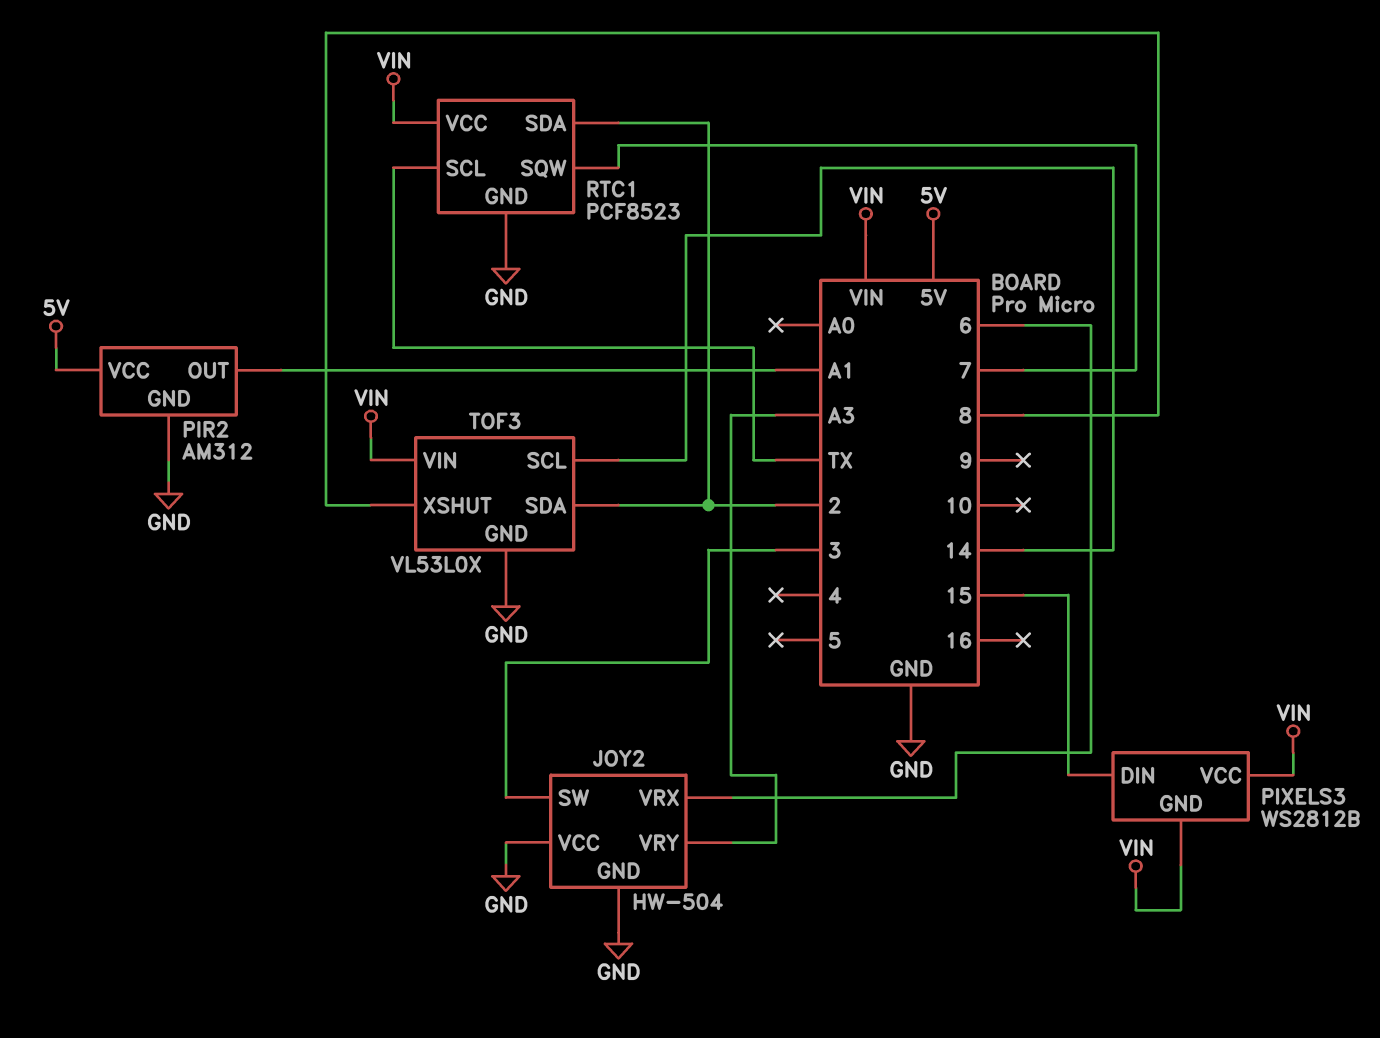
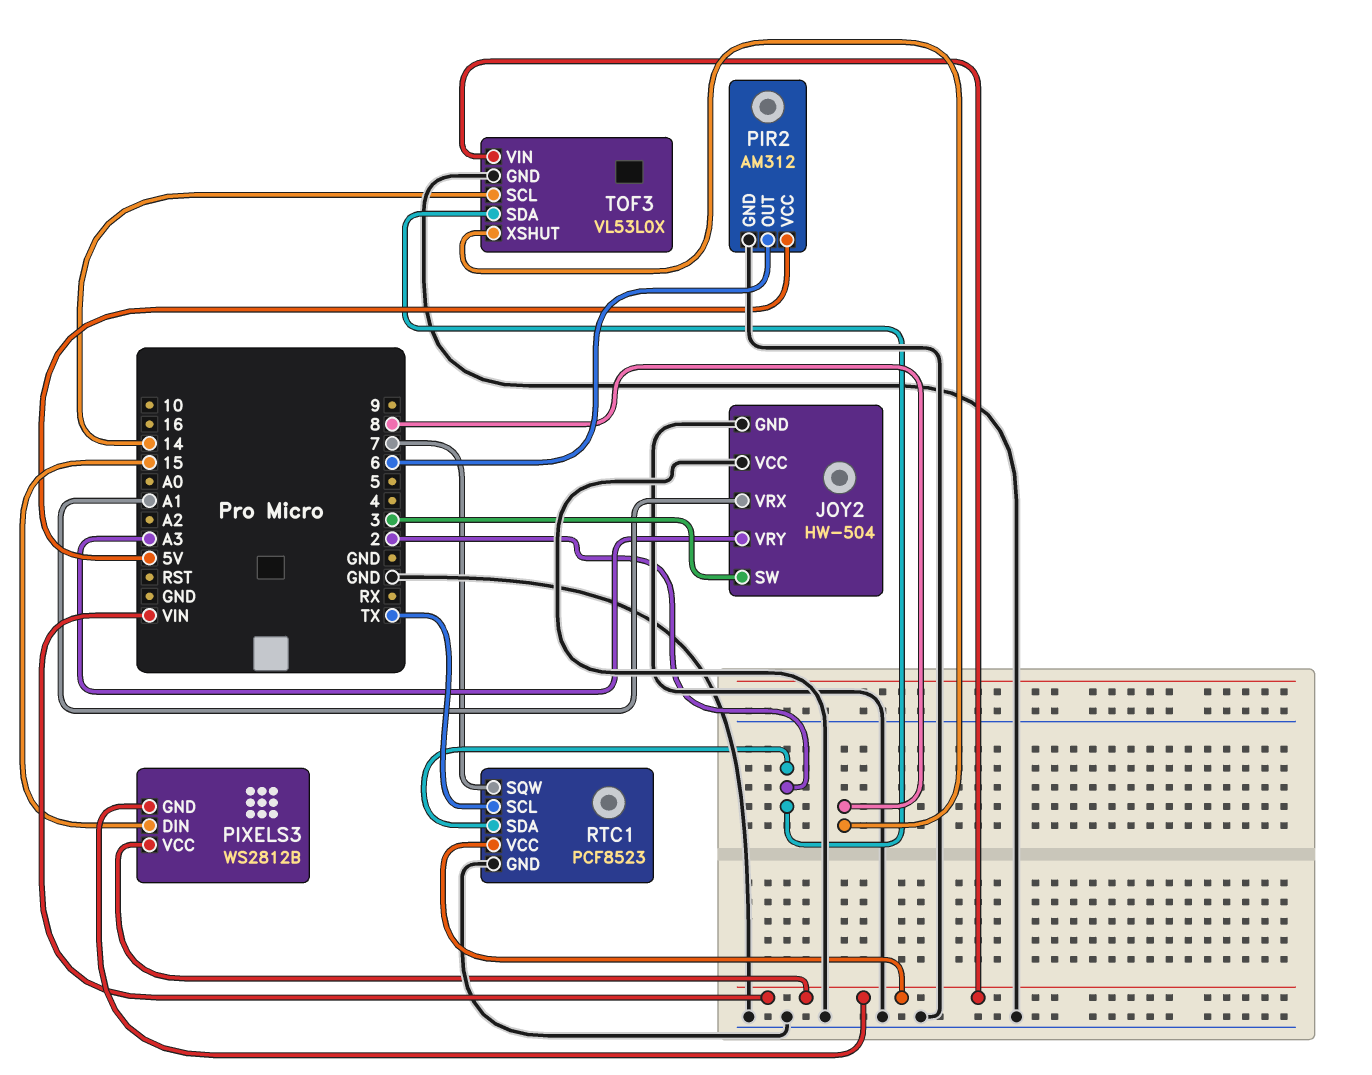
JOY2 pin VRX: 6 -> A1
PIR2 pin OUT: A1 -> 6

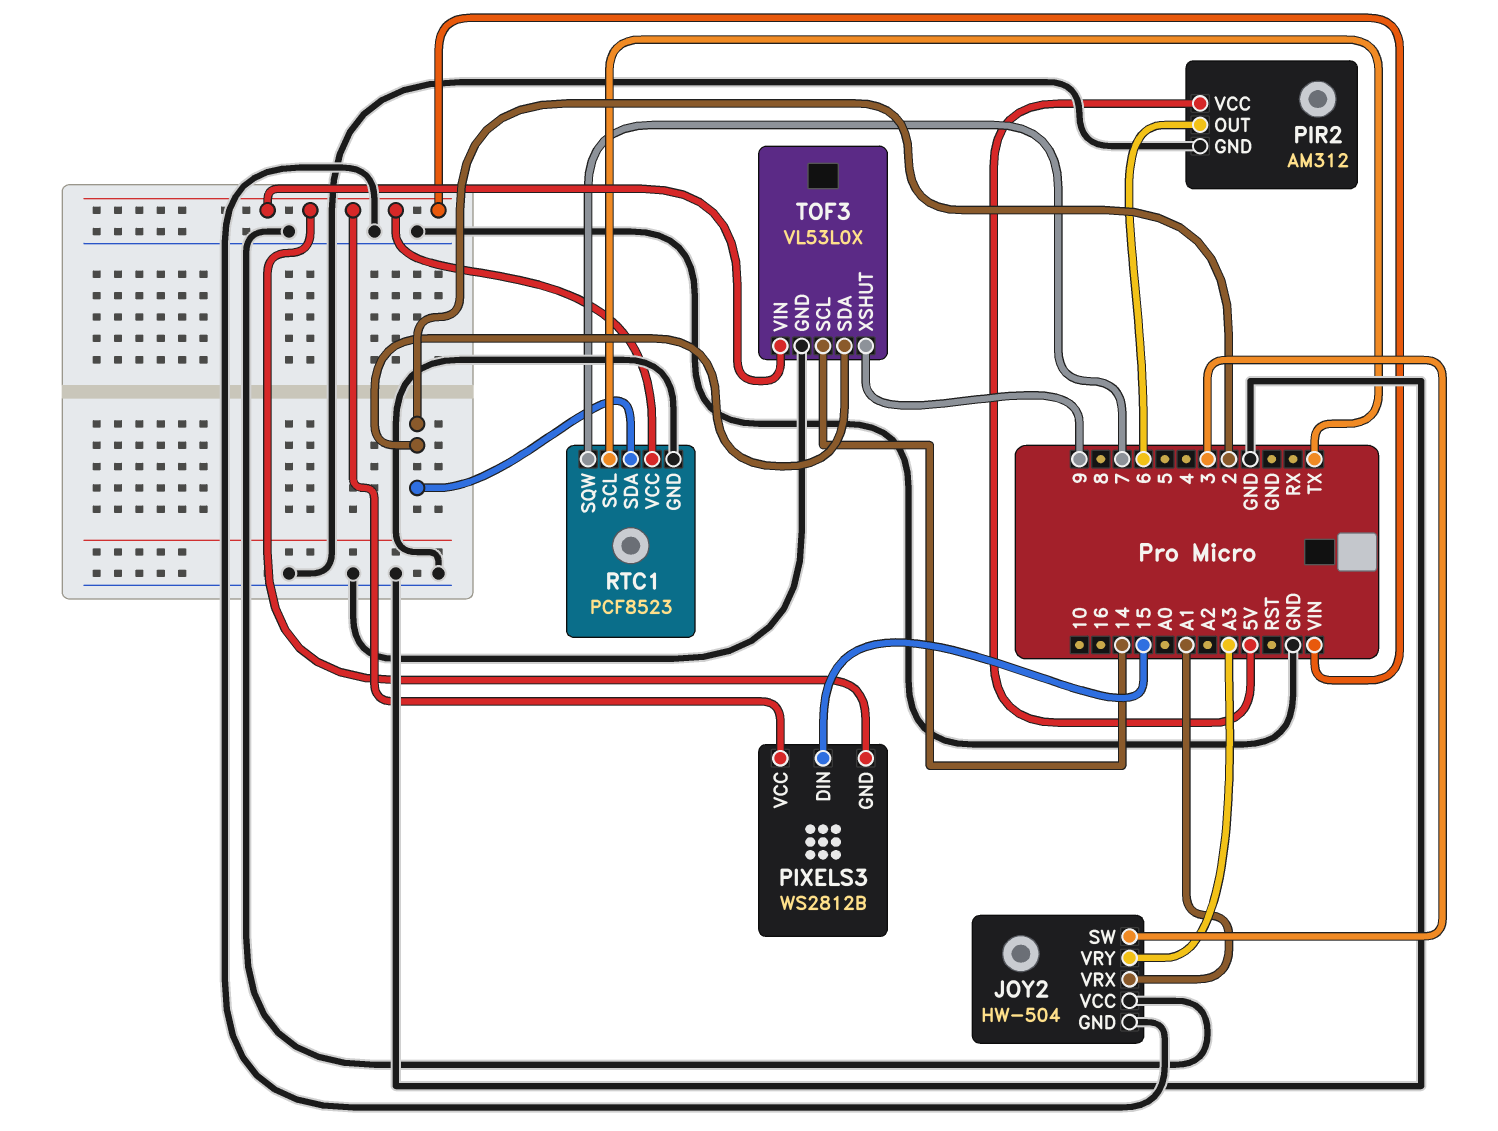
TOF3 pin XSHUT: 8 -> 9

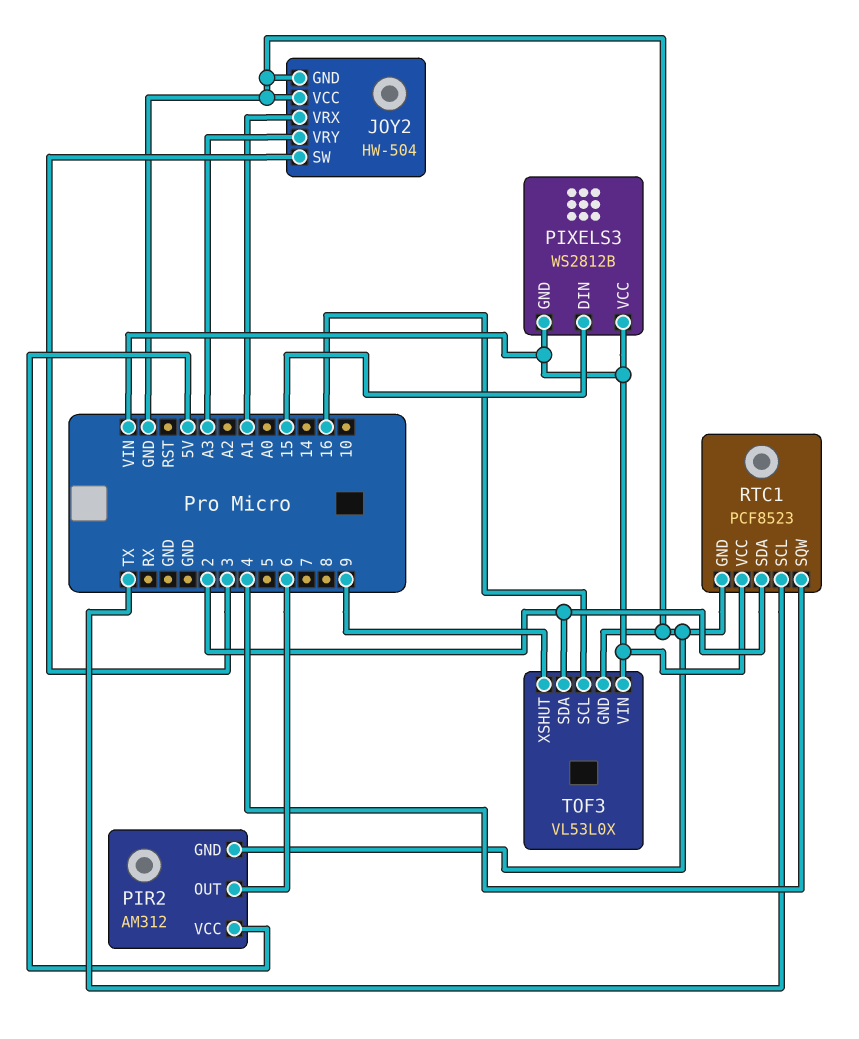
RTC1 pin SQW: 7 -> 4
TOF3 pin SCL: 14 -> 16

